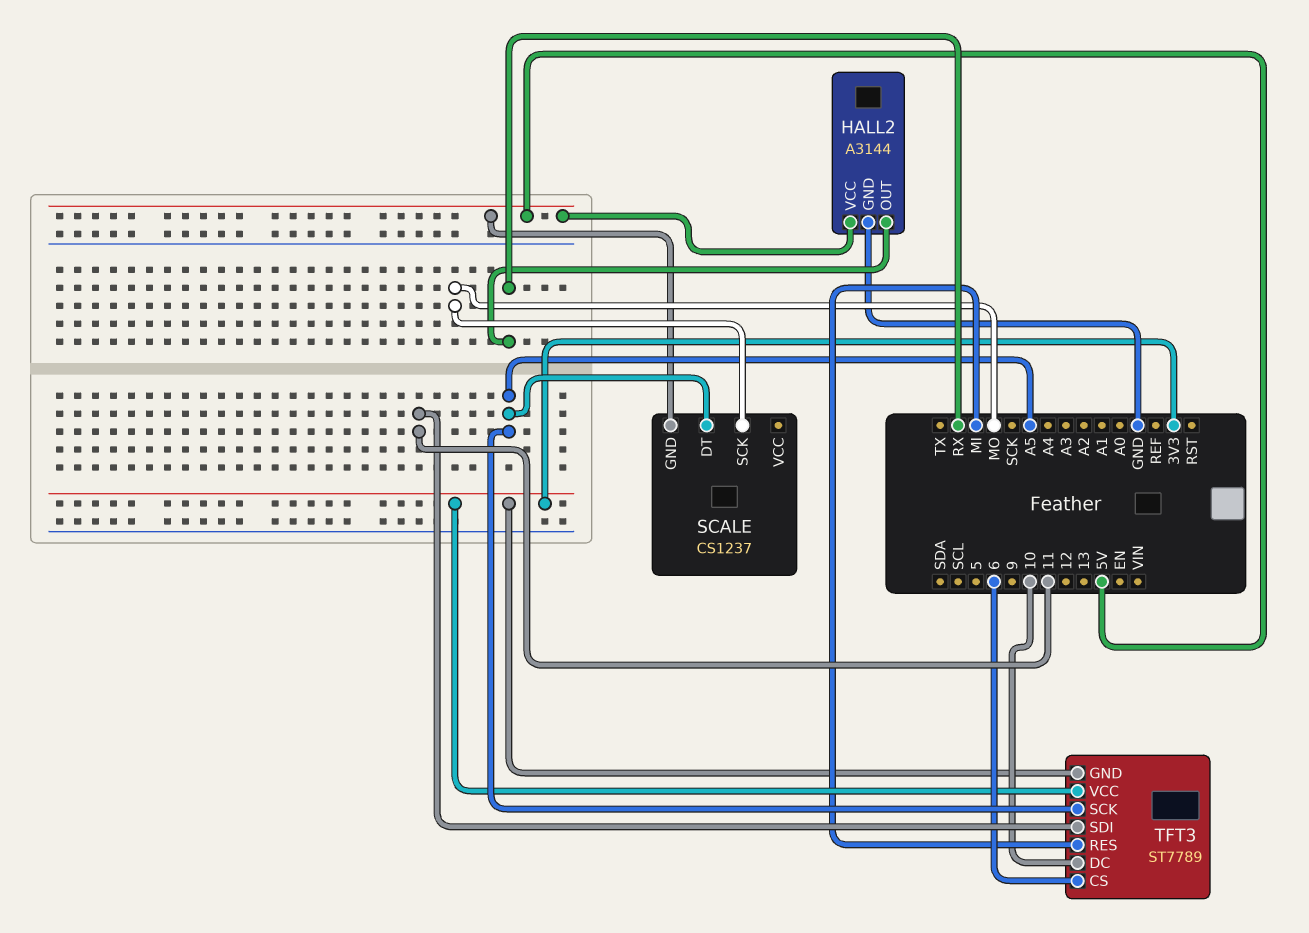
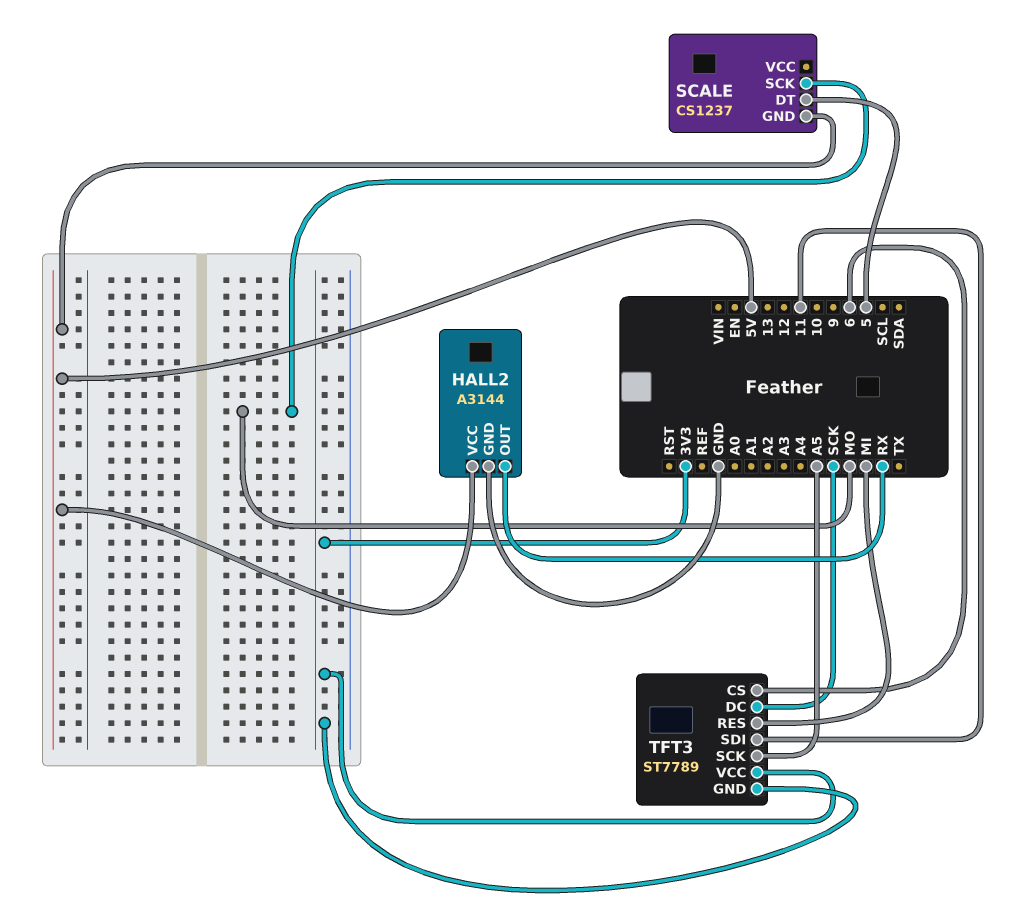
SCALE pin DT: A5 -> 5
TFT3 pin DC: 10 -> SCK

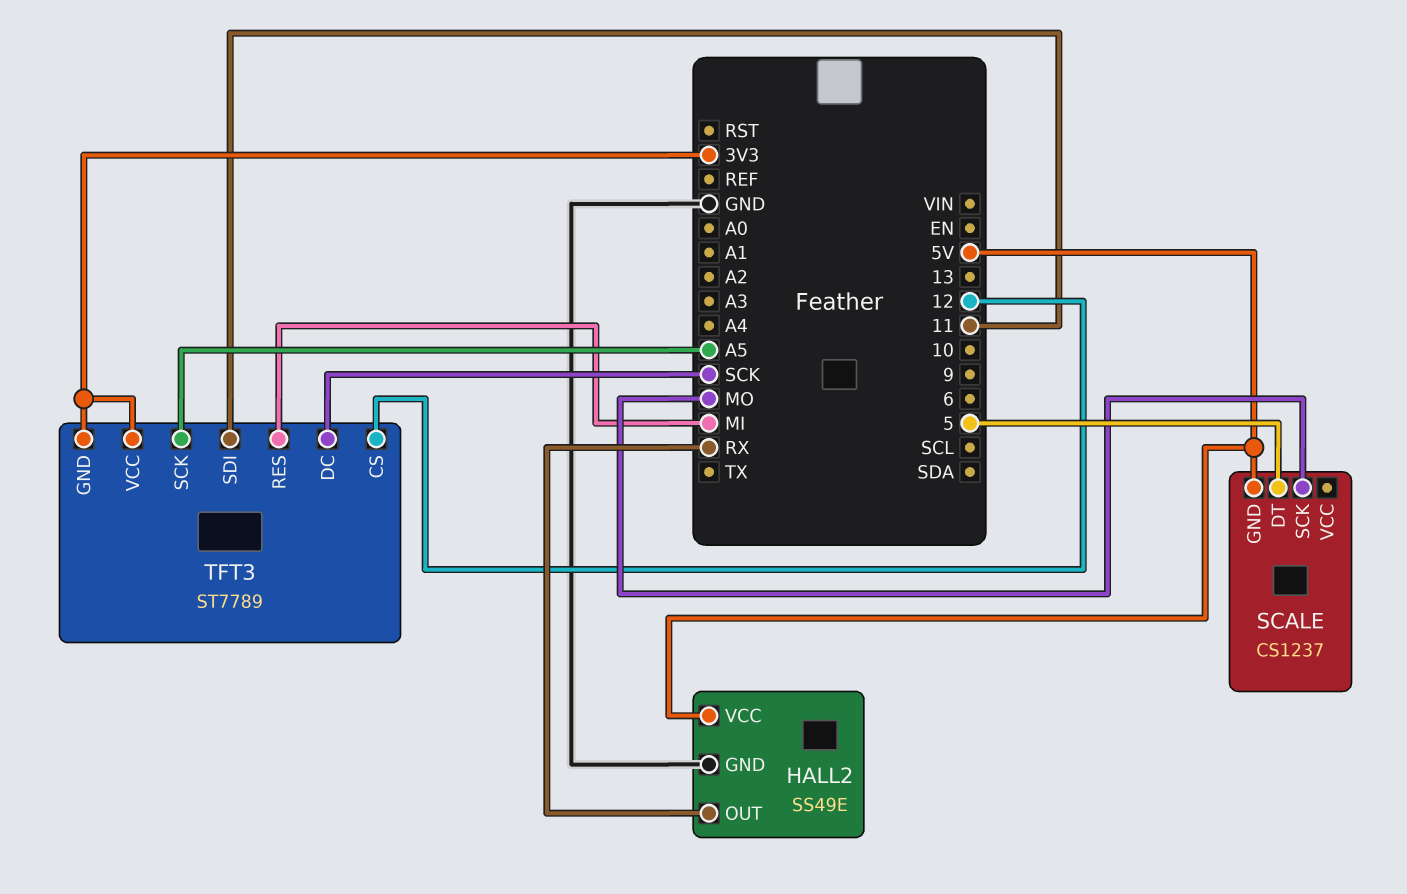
HALL2: A3144 -> SS49E
TFT3 pin CS: 6 -> 12

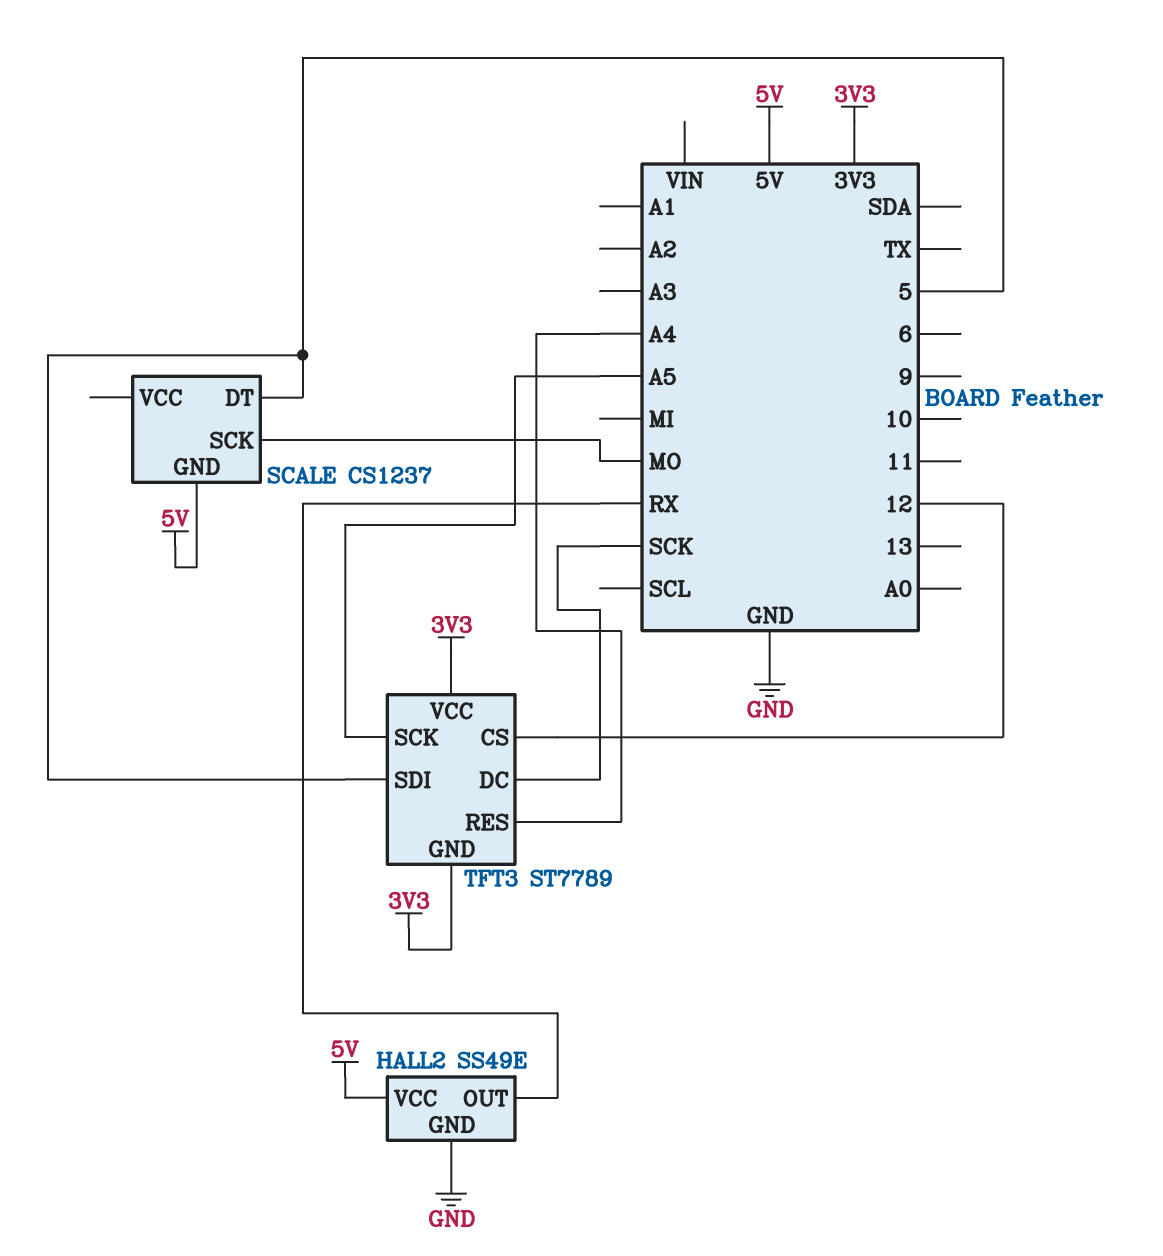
TFT3 pin RES: MI -> A4
TFT3 pin SDI: 11 -> 5

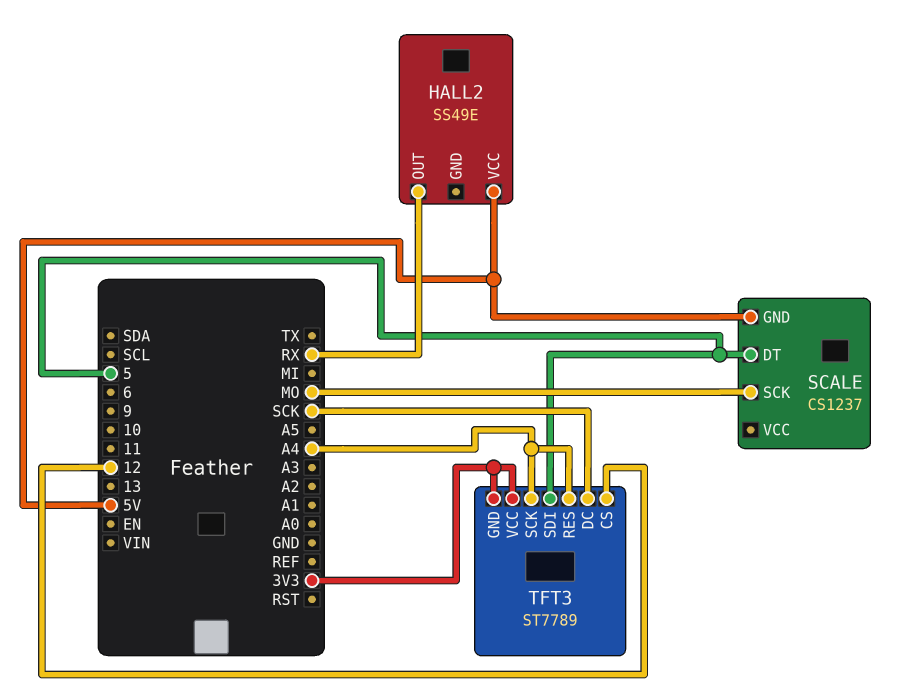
HALL2 pin GND: GND -> none
TFT3 pin SCK: A5 -> A4

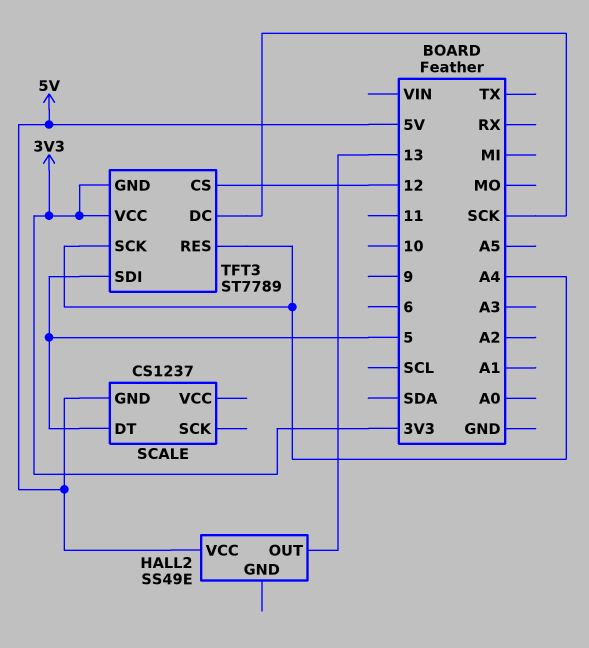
HALL2 pin OUT: RX -> 13
SCALE pin SCK: MO -> none

